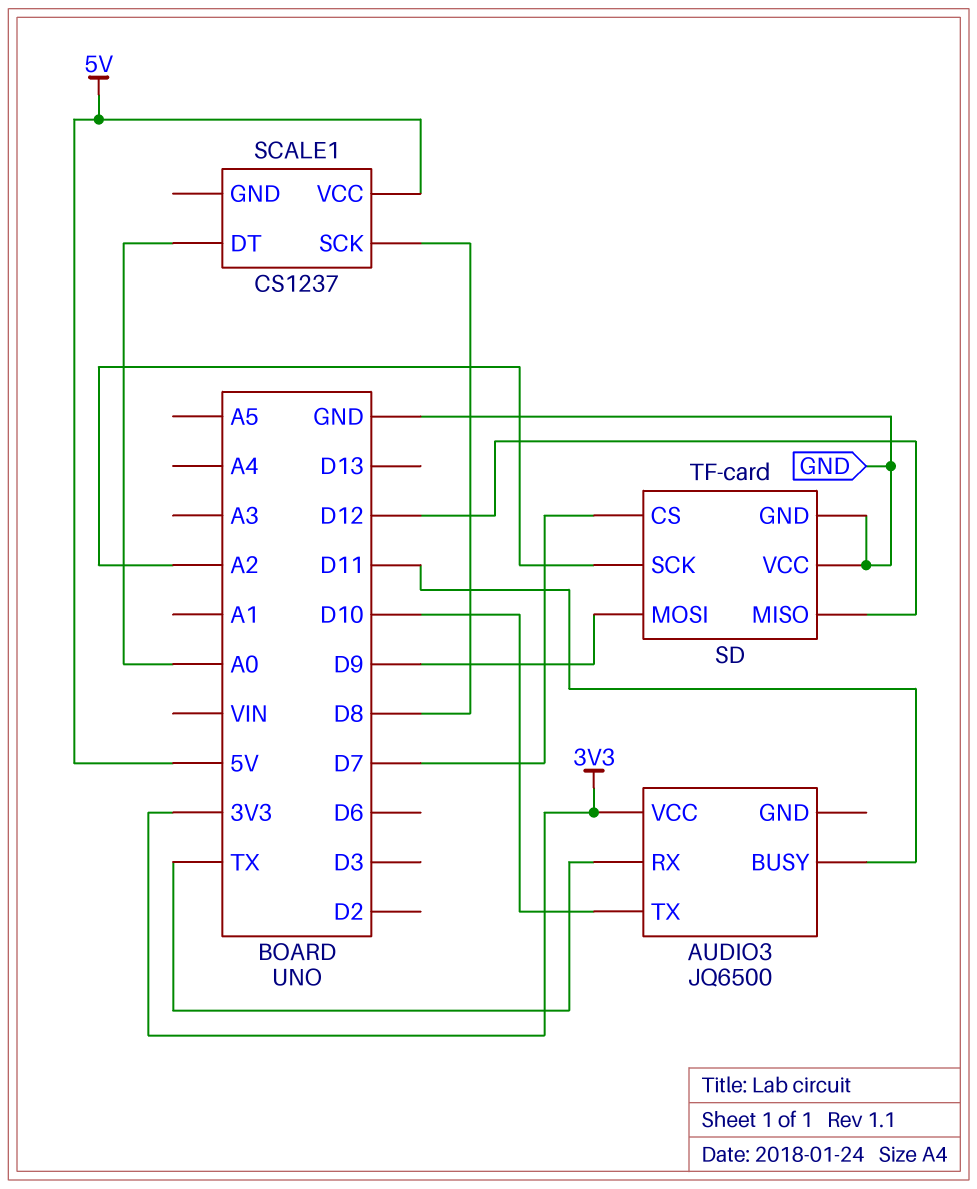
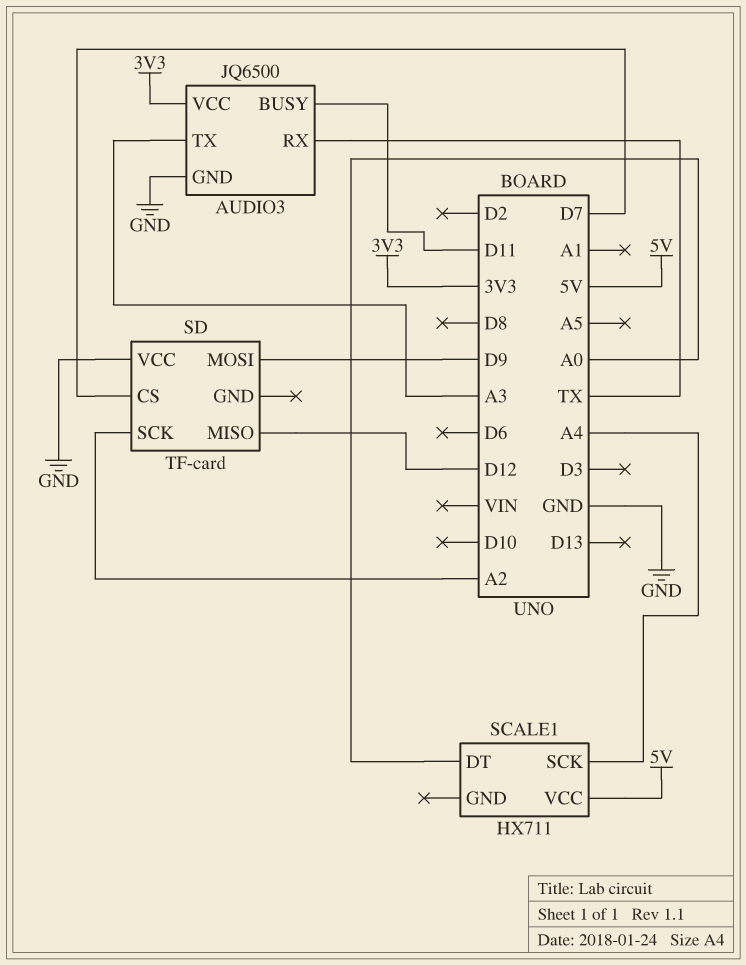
AUDIO3 pin GND: none -> GND
AUDIO3 pin TX: D10 -> A3
SCALE1: CS1237 -> HX711
SCALE1 pin SCK: D8 -> A4
SD pin GND: GND -> none

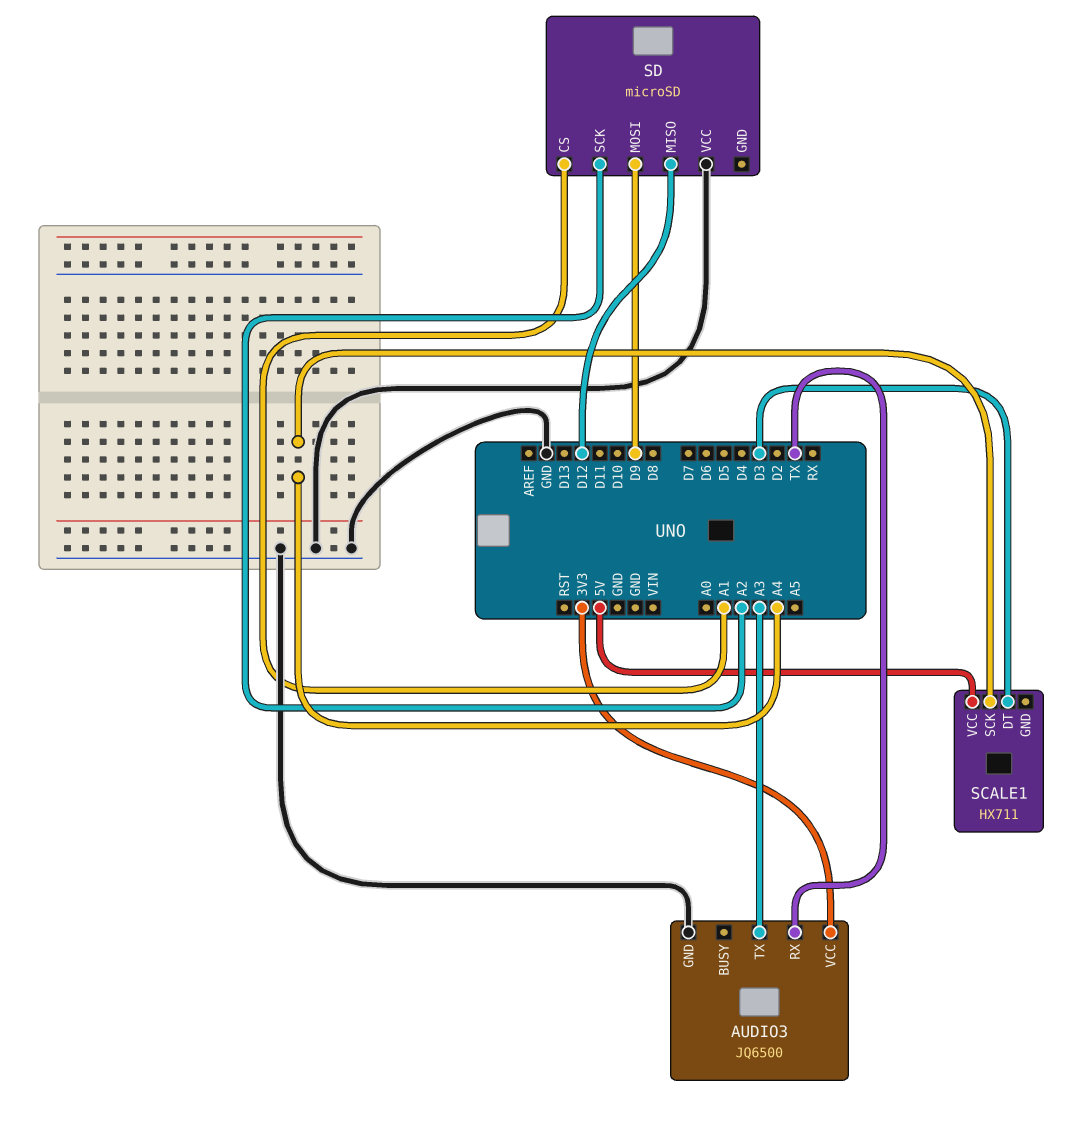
AUDIO3 pin BUSY: D11 -> none
SCALE1 pin DT: A0 -> D3
SD: TF-card -> microSD
SD pin CS: D7 -> A1

